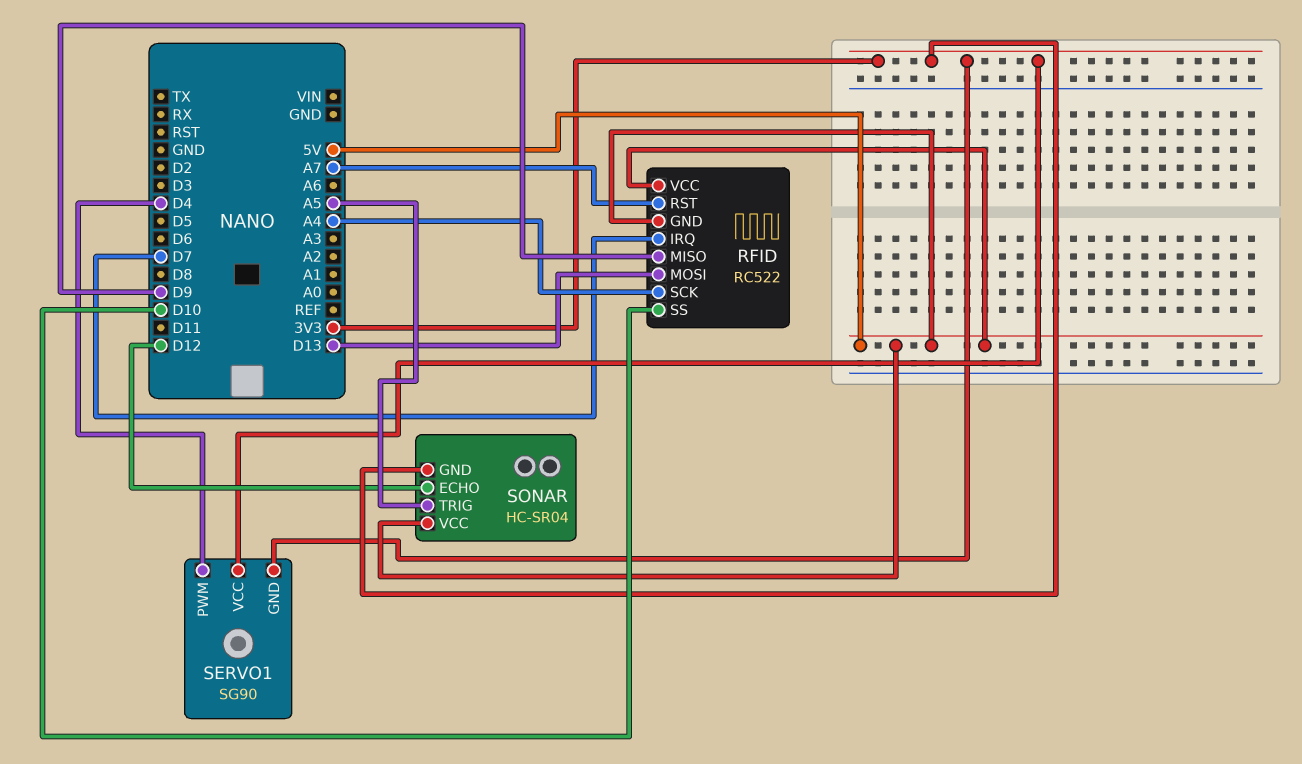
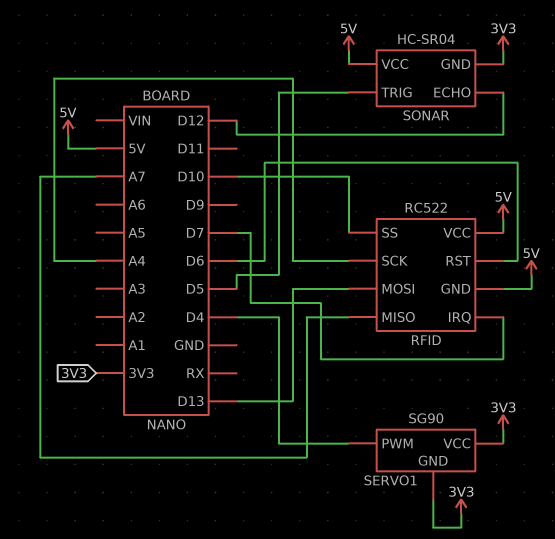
RFID pin MISO: D9 -> A7
RFID pin RST: A7 -> D6
SONAR pin TRIG: A5 -> D5

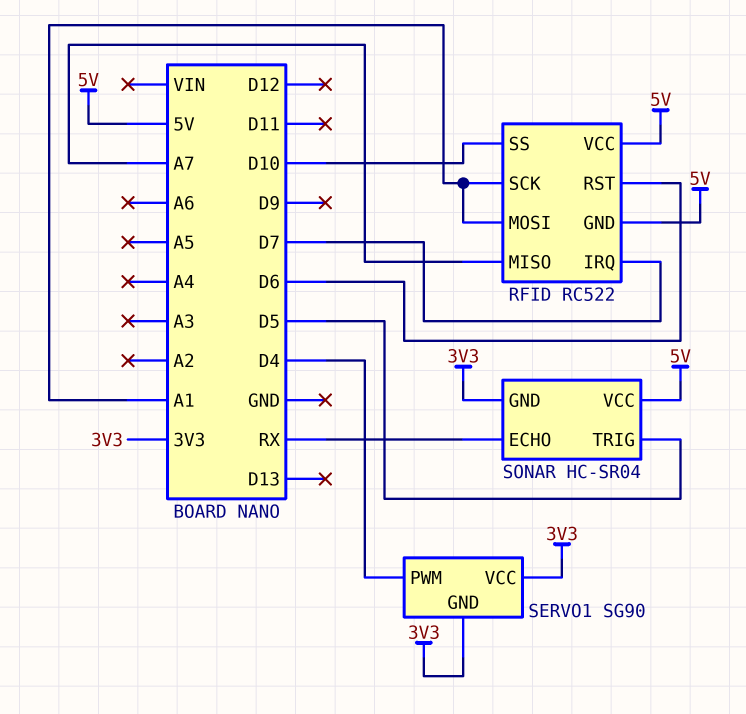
RFID pin MOSI: D13 -> A1
RFID pin SCK: A4 -> A1
SONAR pin ECHO: D12 -> RX

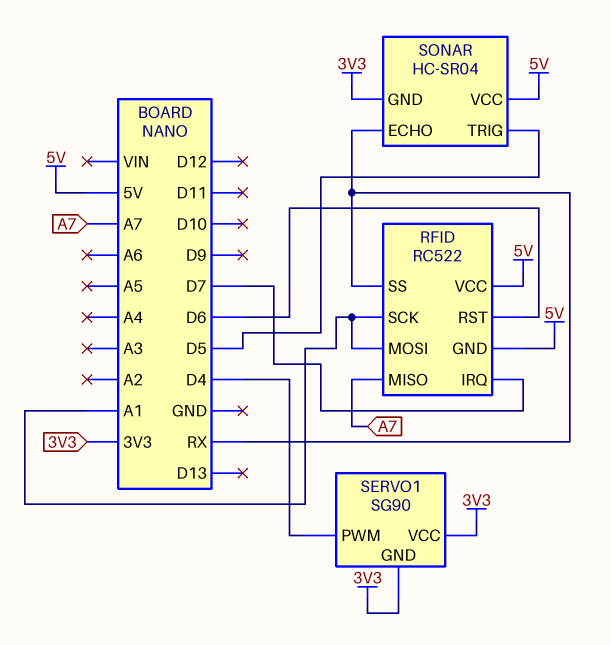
RFID pin SS: D10 -> RX

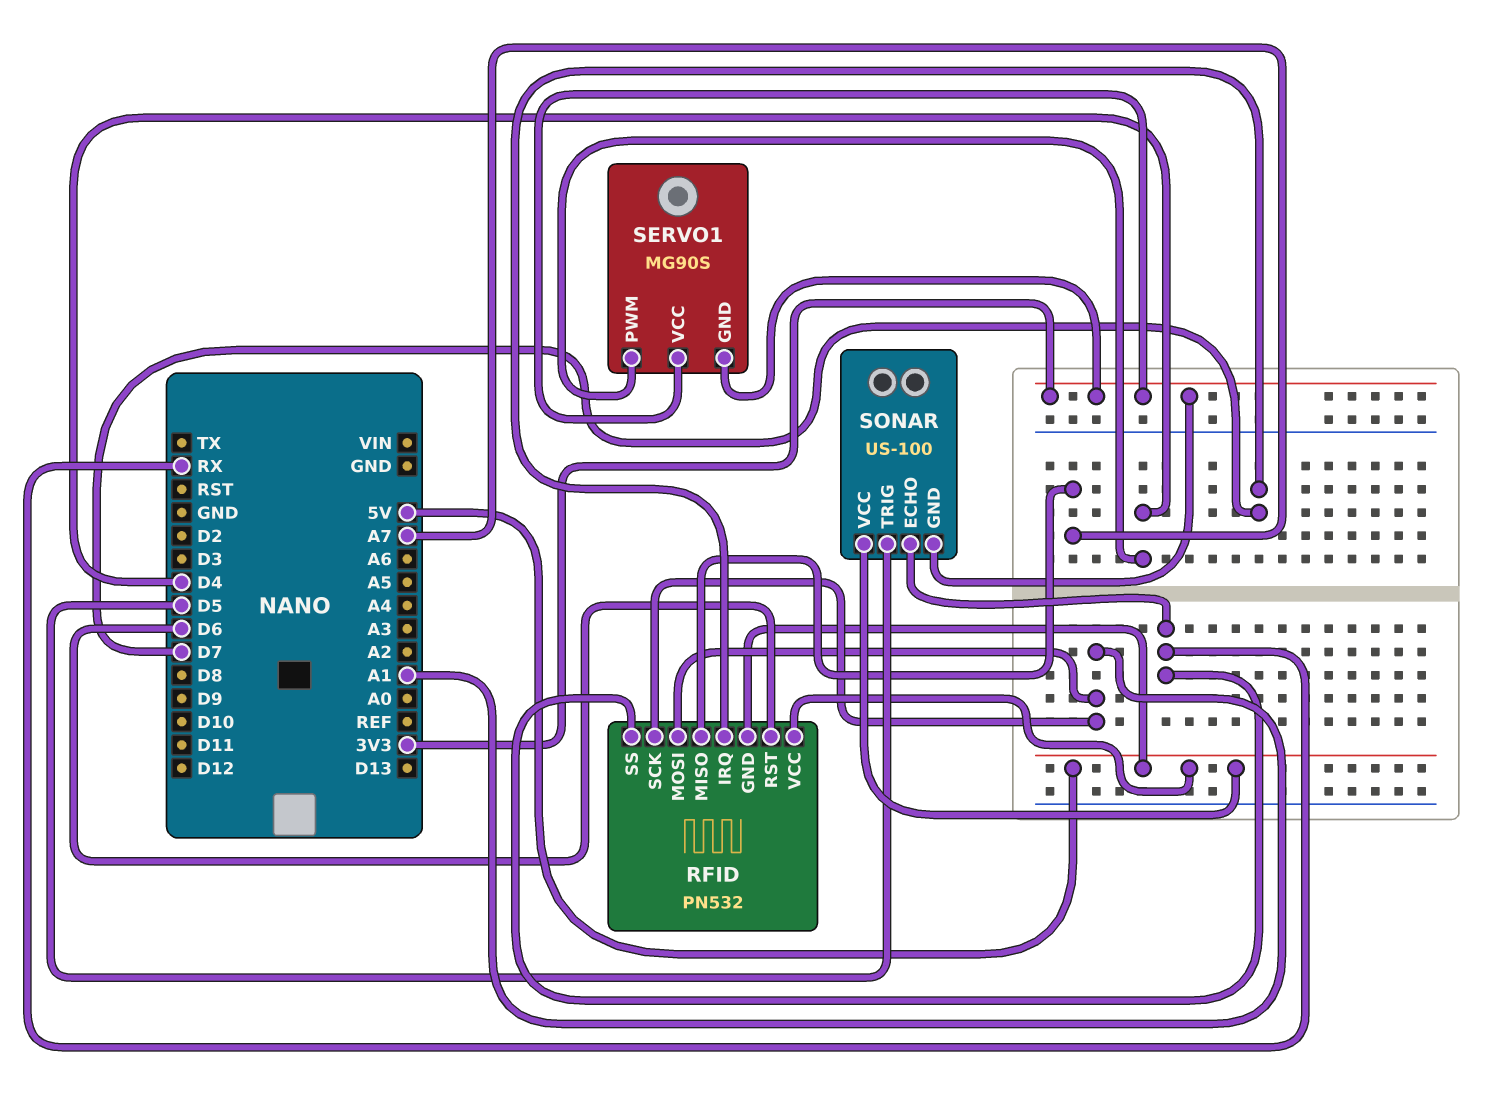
RFID: RC522 -> PN532
SERVO1: SG90 -> MG90S
SONAR: HC-SR04 -> US-100

